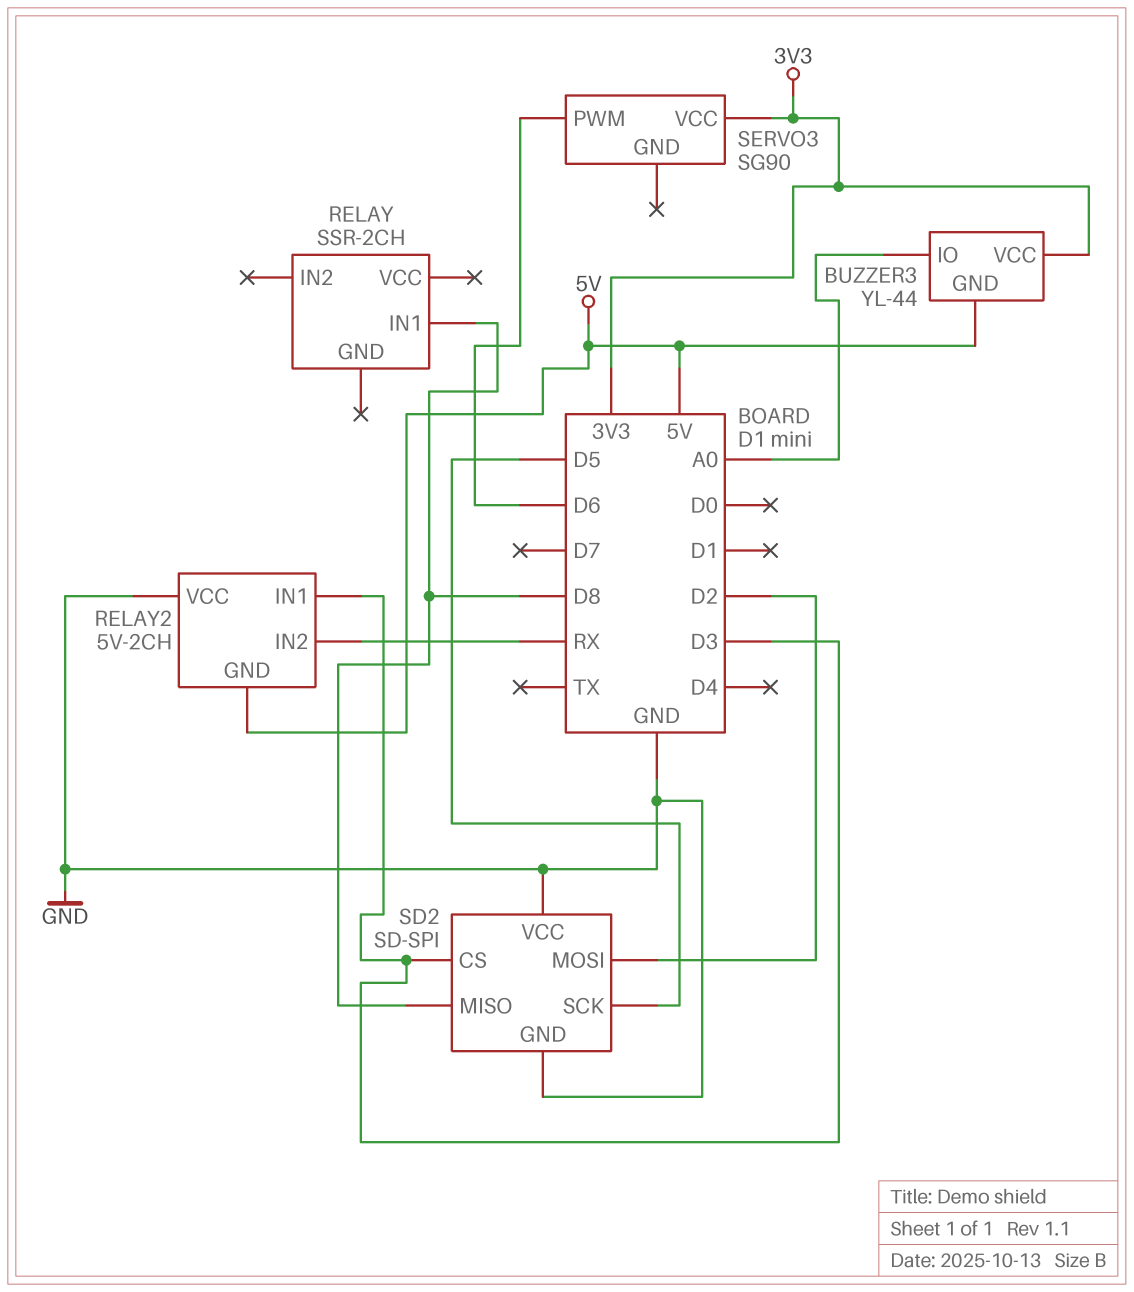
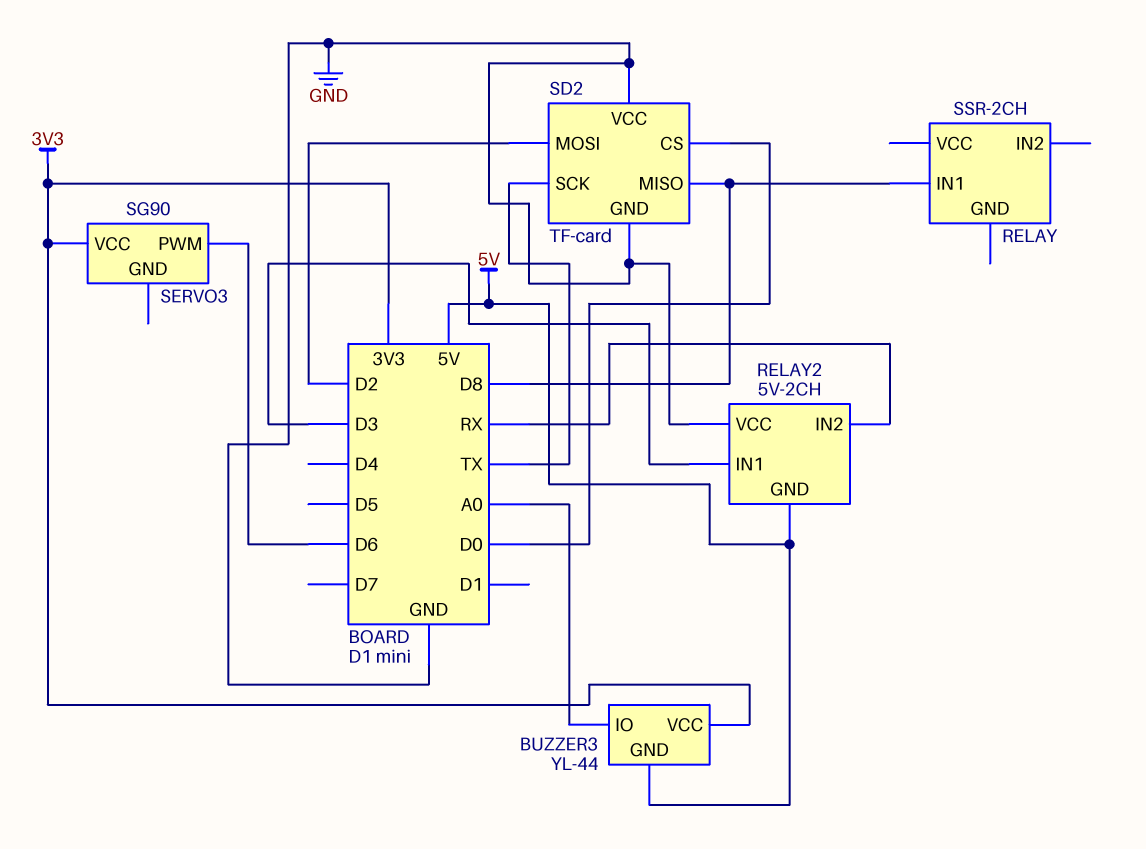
SD2: SD-SPI -> TF-card
SD2 pin CS: D3 -> D0
SD2 pin SCK: D5 -> TX

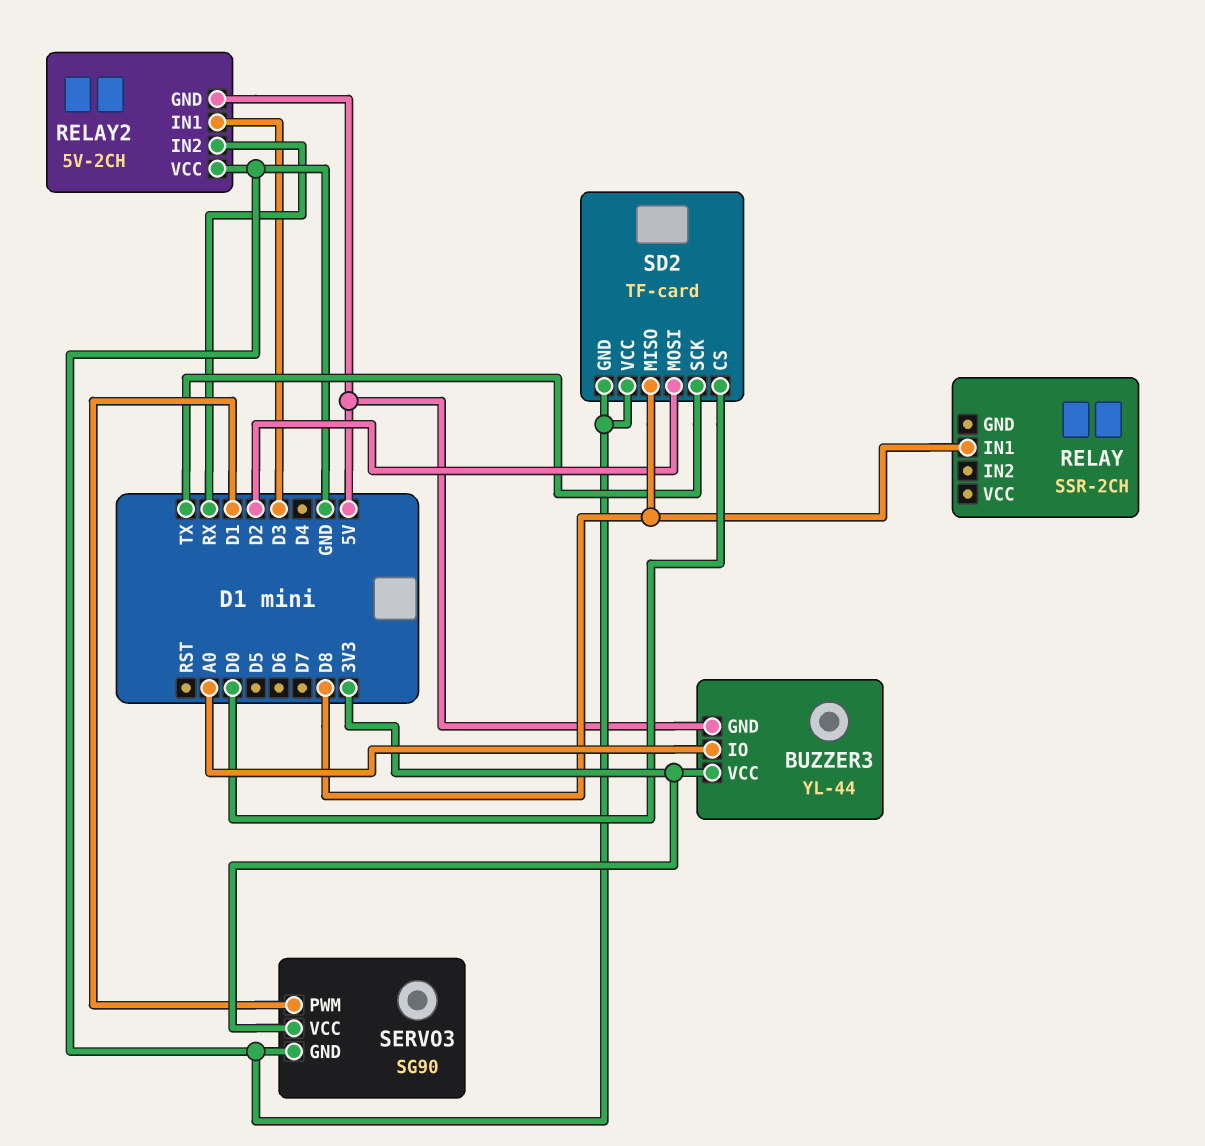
SERVO3 pin GND: none -> GND
SERVO3 pin PWM: D6 -> D1

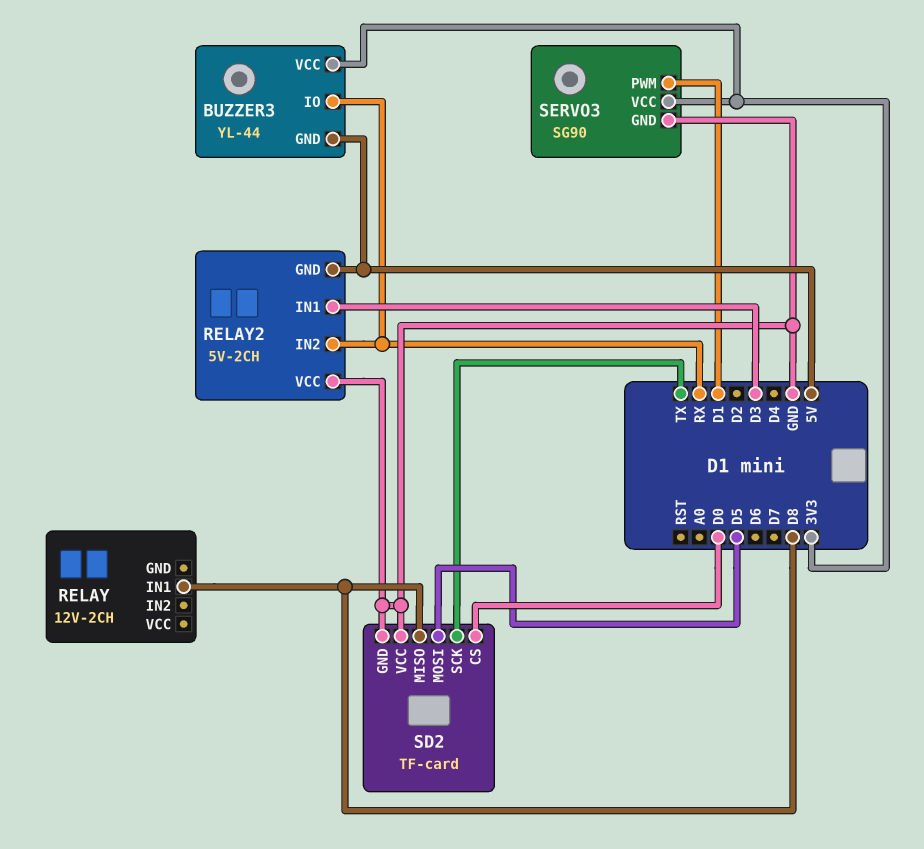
BUZZER3 pin IO: A0 -> RX
RELAY: SSR-2CH -> 12V-2CH
SD2 pin MOSI: D2 -> D5

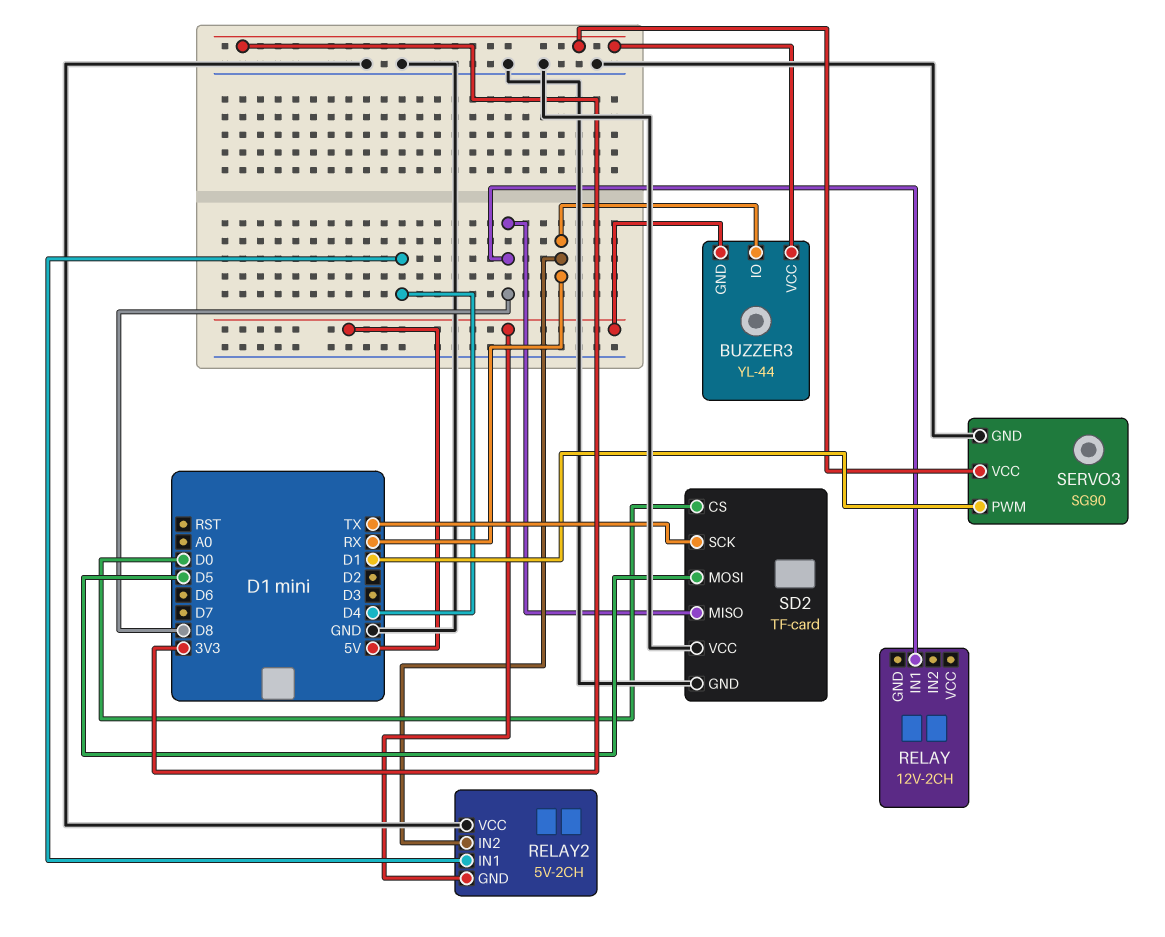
RELAY2 pin IN1: D3 -> D4

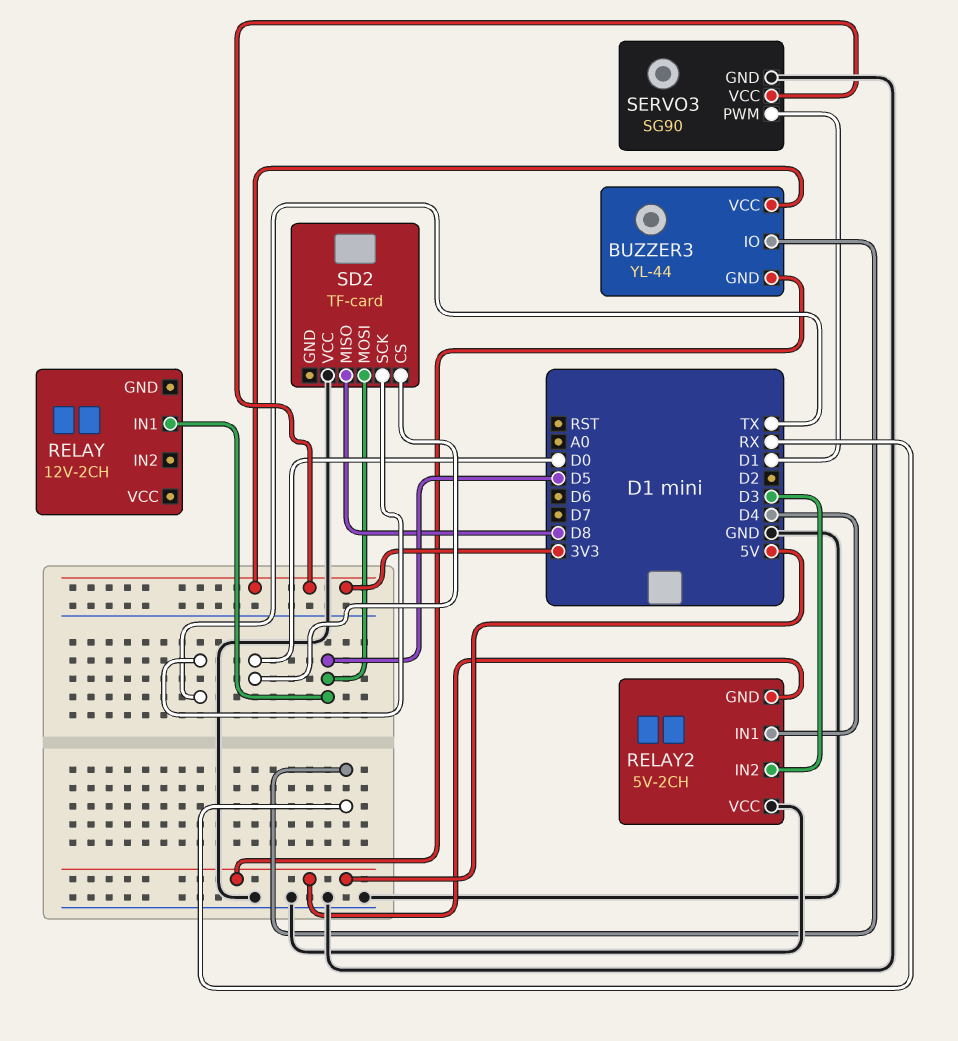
RELAY pin IN1: D8 -> D5
RELAY2 pin IN2: RX -> D3
SD2 pin GND: GND -> none

